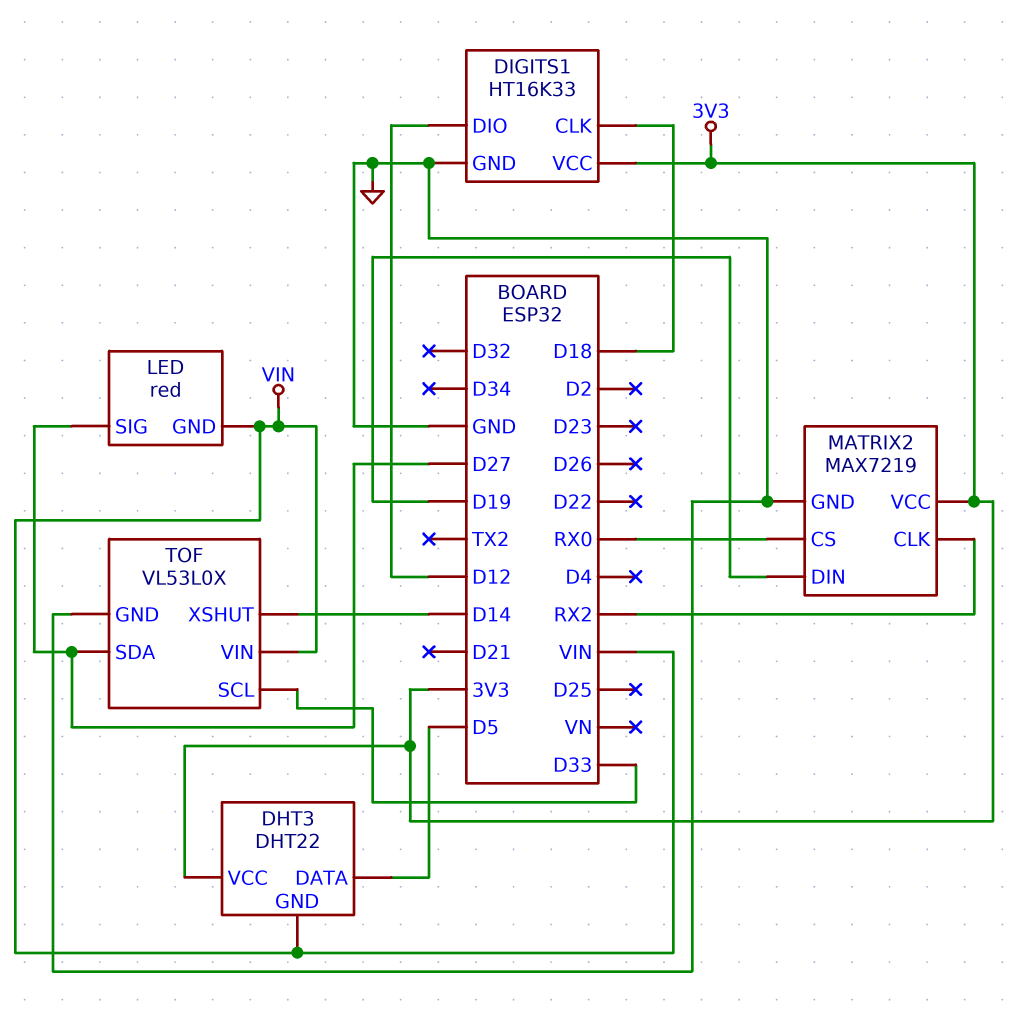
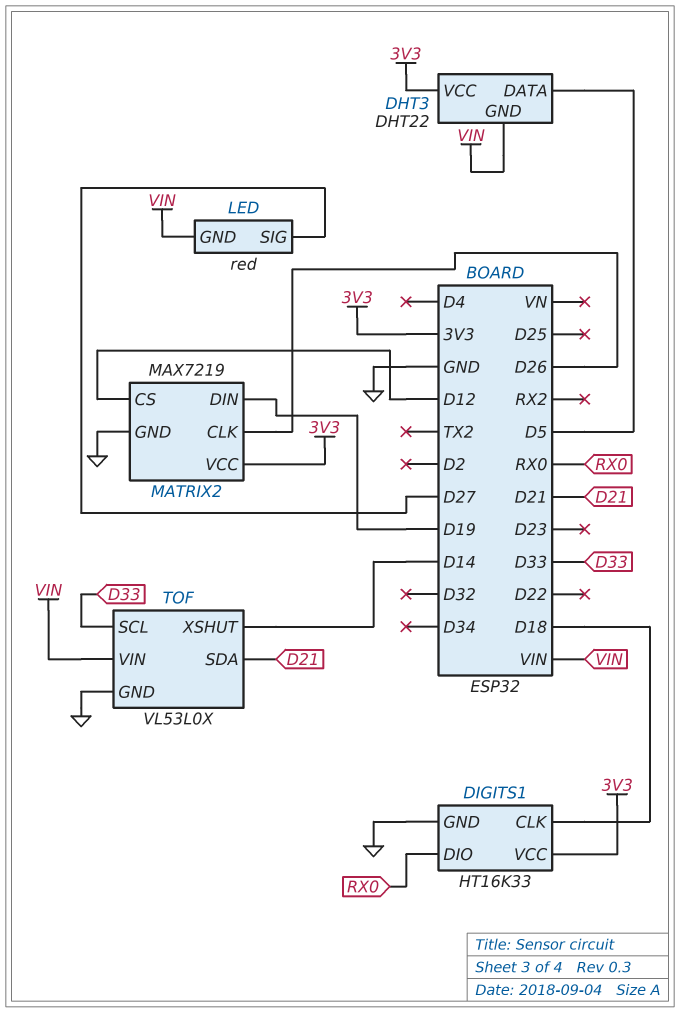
DIGITS1 pin DIO: D12 -> RX0
MATRIX2 pin CLK: RX2 -> D26
MATRIX2 pin CS: RX0 -> D12
TOF pin SDA: D27 -> D21

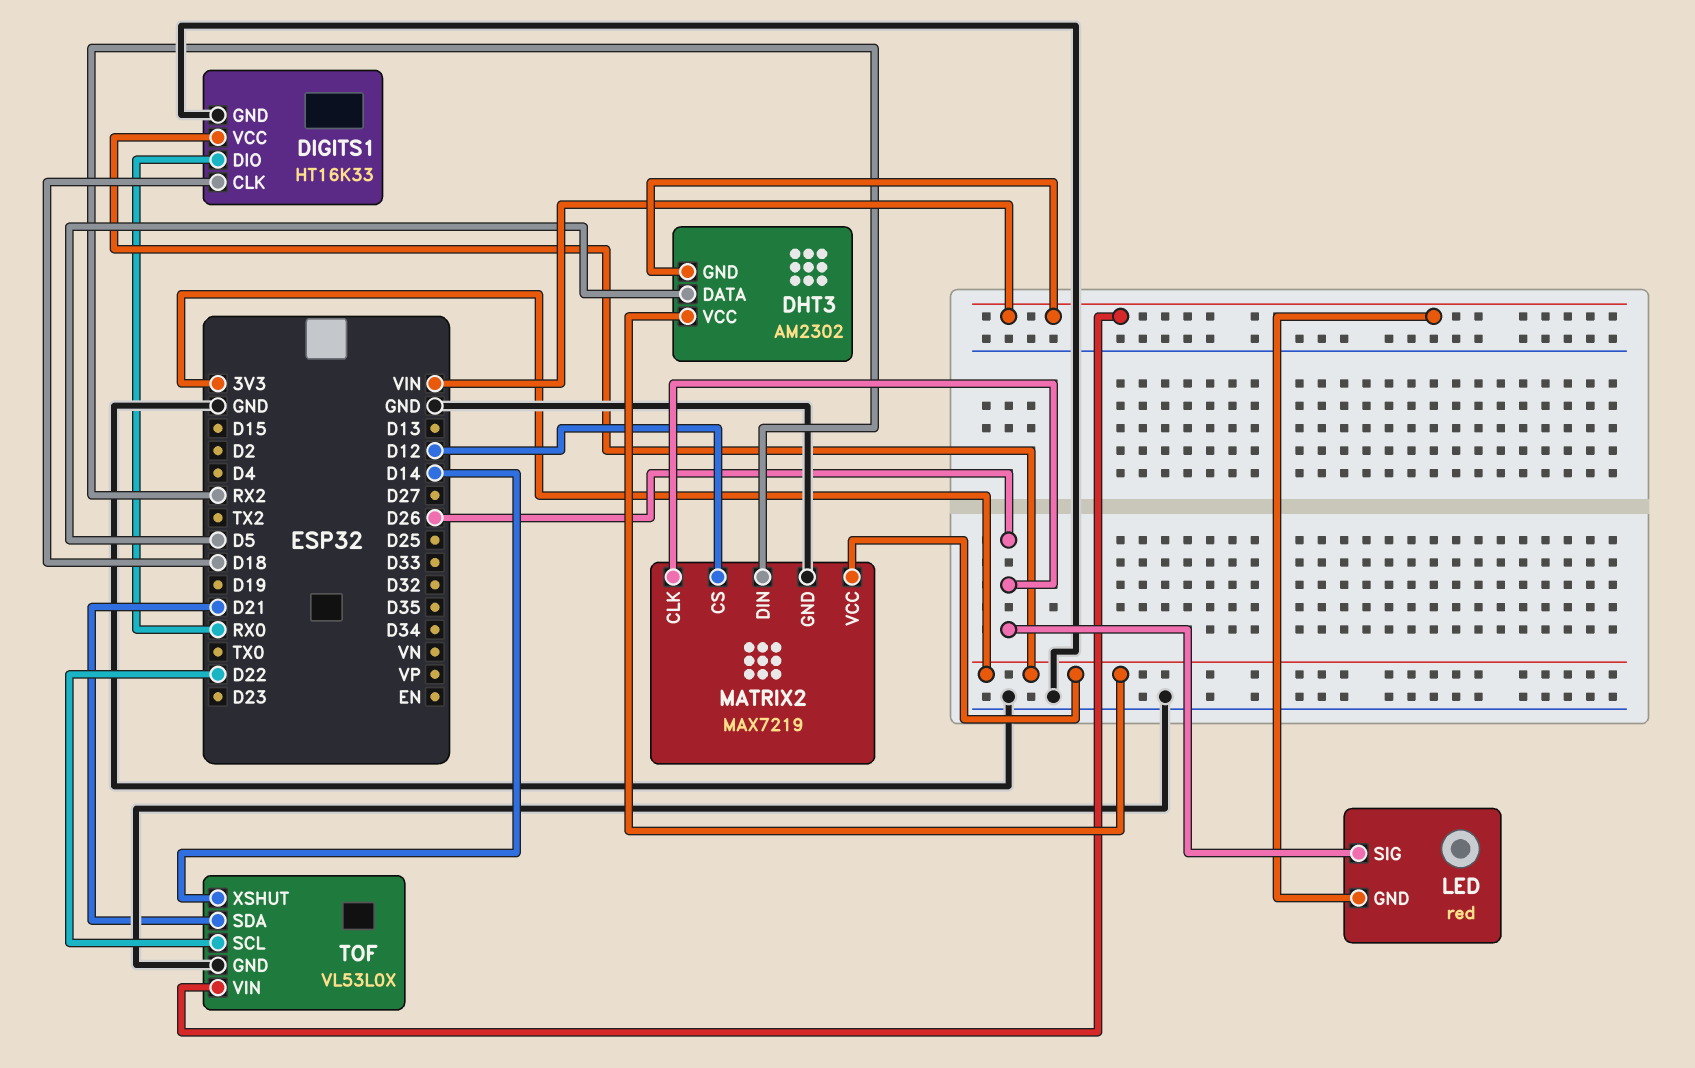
DHT3: DHT22 -> AM2302
LED pin SIG: D27 -> D26
MATRIX2 pin DIN: D19 -> RX2
TOF pin SCL: D33 -> D22

